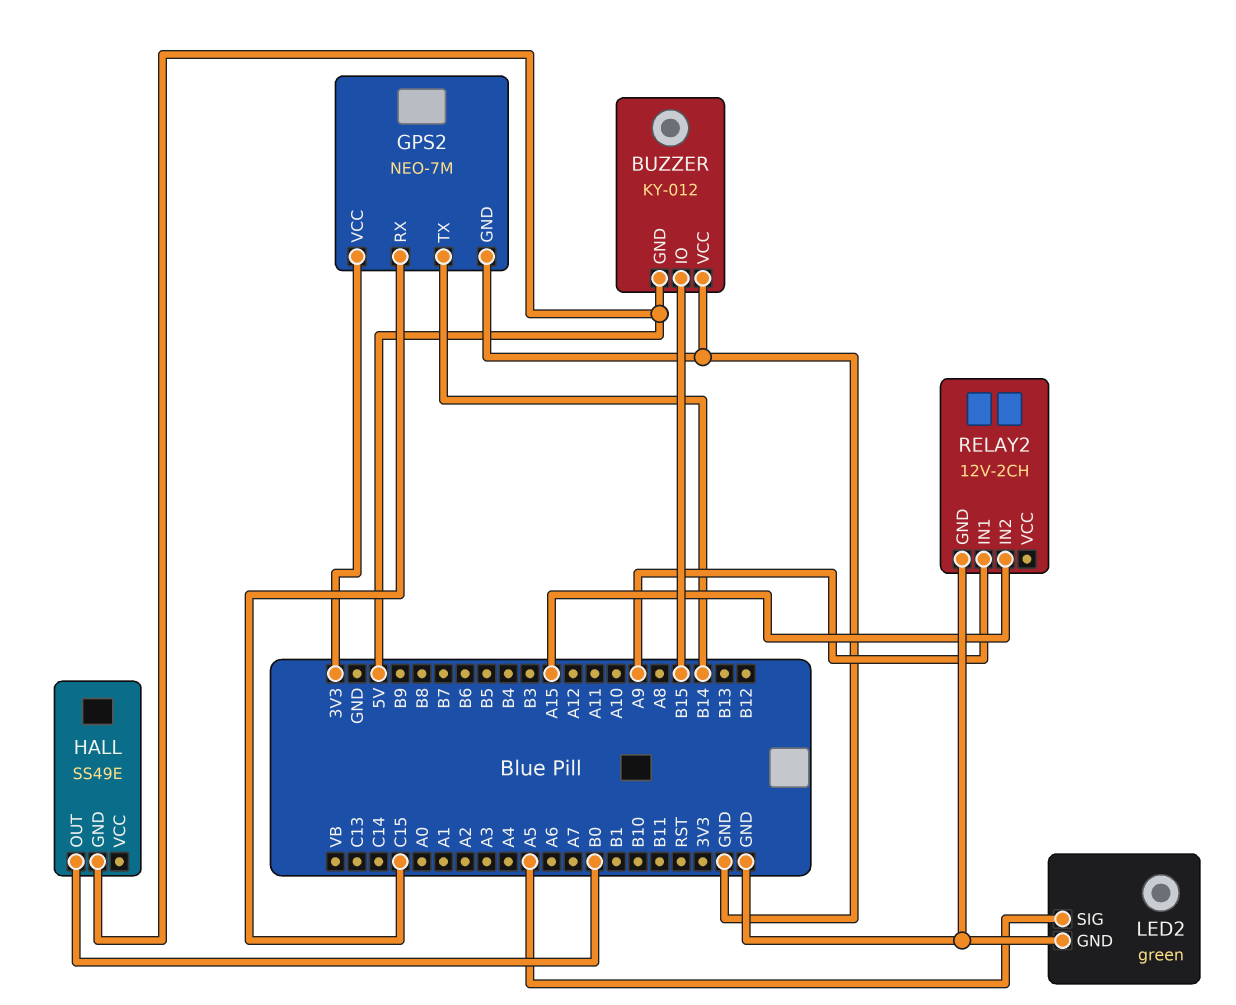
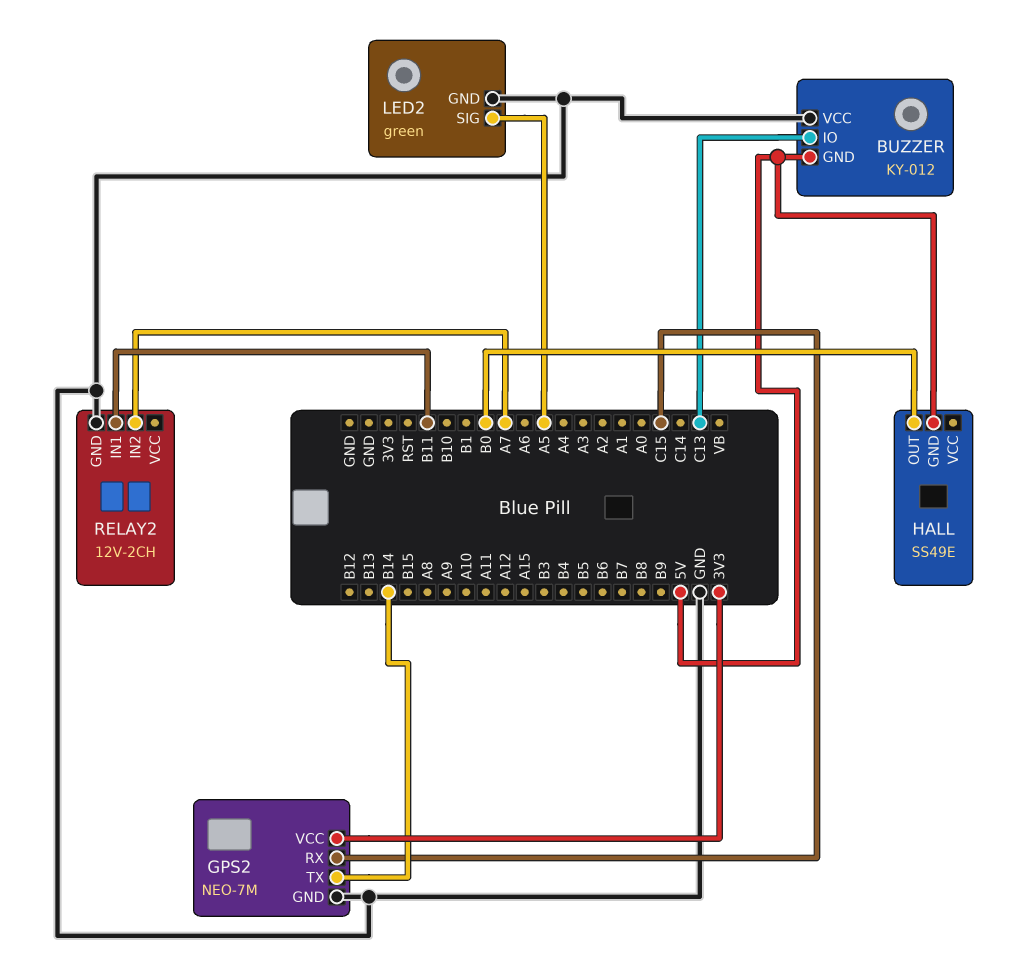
BUZZER pin IO: B15 -> C13
RELAY2 pin IN1: A9 -> B11
RELAY2 pin IN2: A15 -> A7

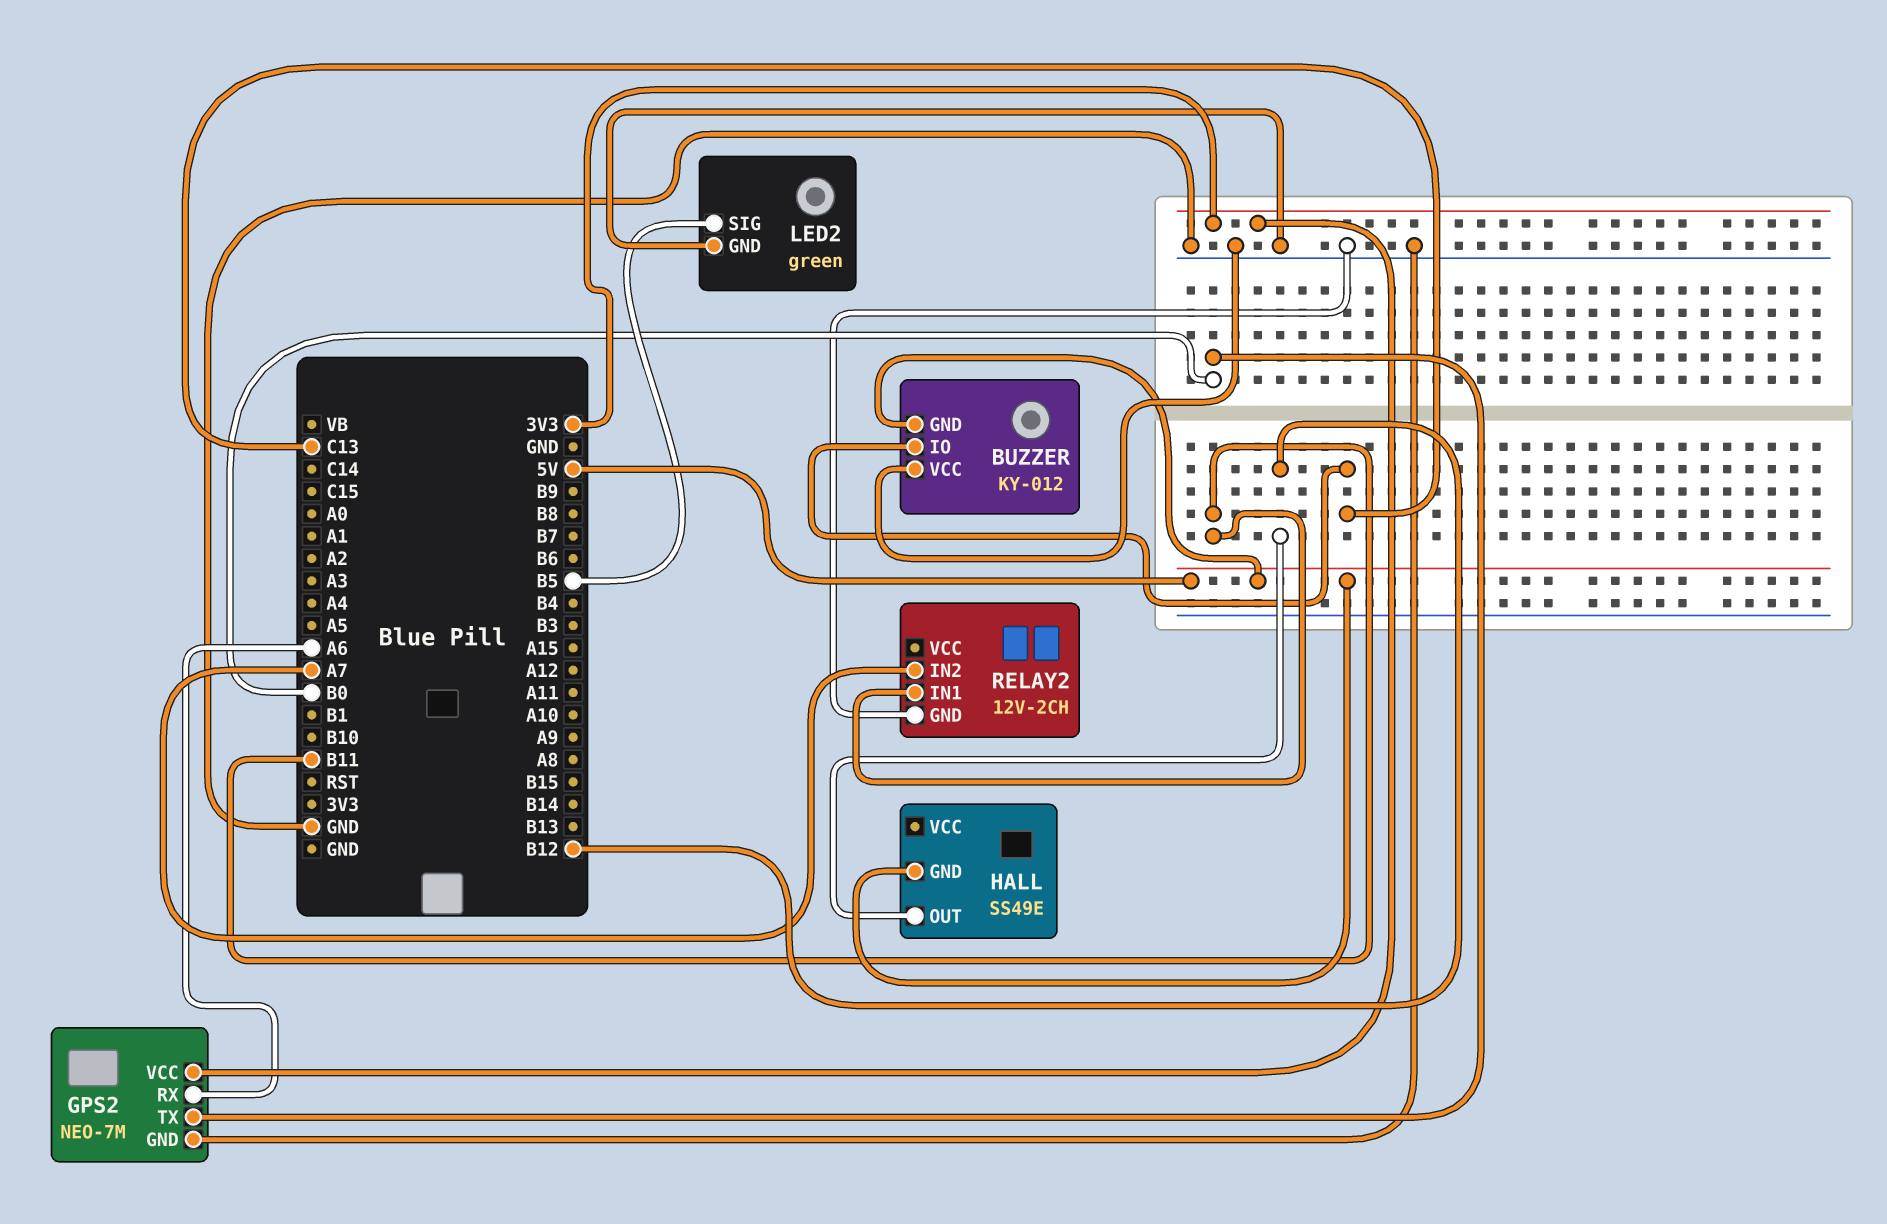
GPS2 pin RX: C15 -> A6
GPS2 pin TX: B14 -> B0
HALL pin OUT: B0 -> B12
LED2 pin SIG: A5 -> B5

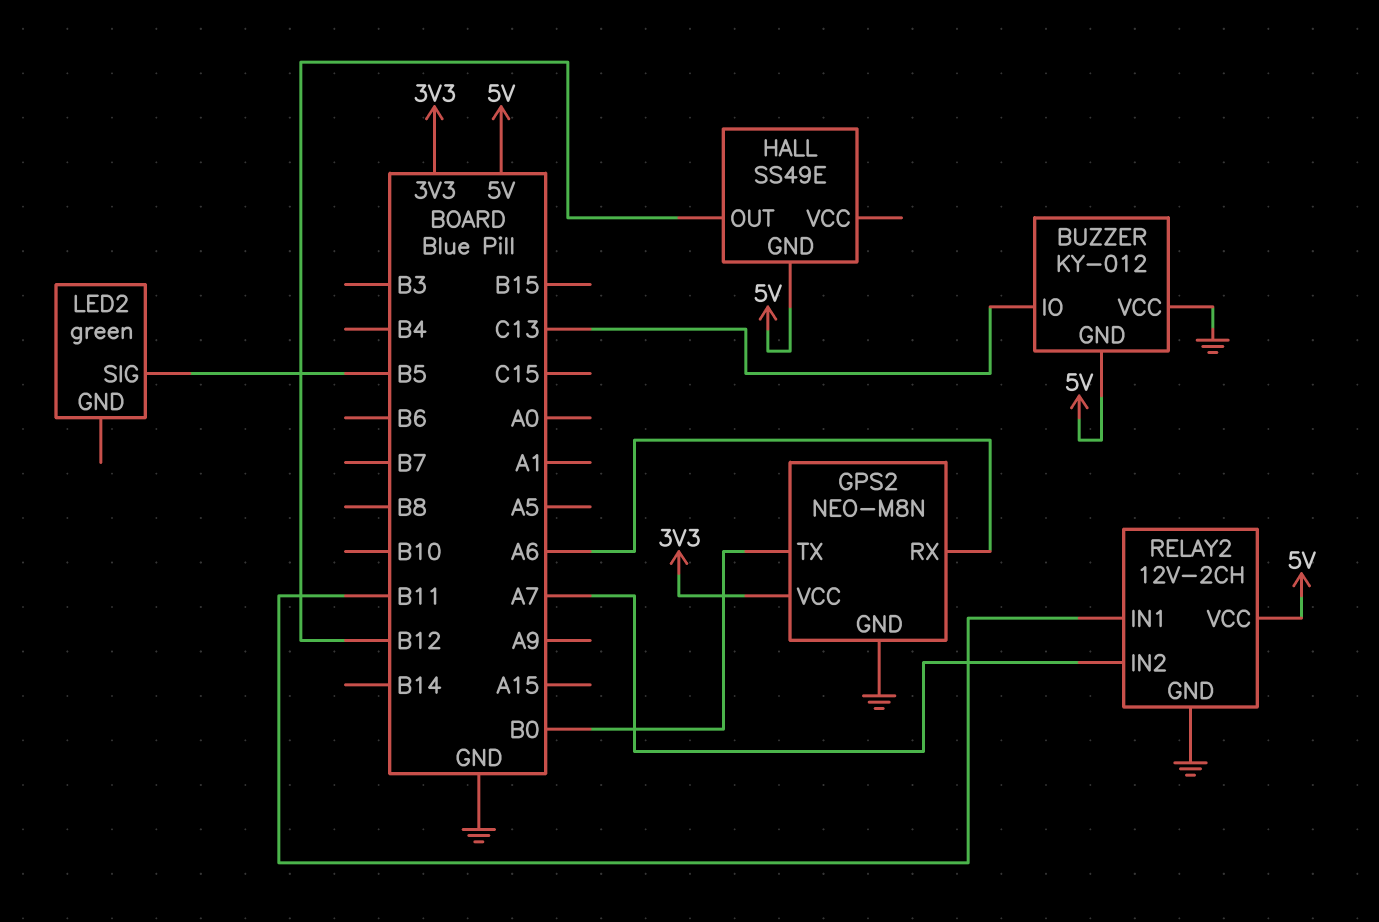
GPS2: NEO-7M -> NEO-M8N
LED2 pin GND: GND -> none
RELAY2 pin VCC: none -> 5V

